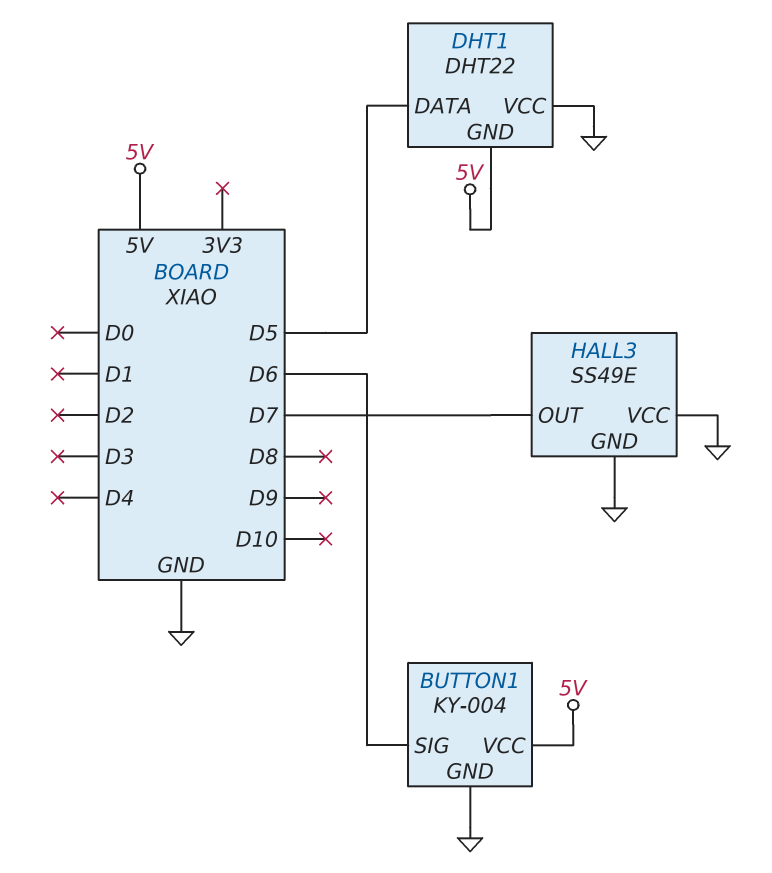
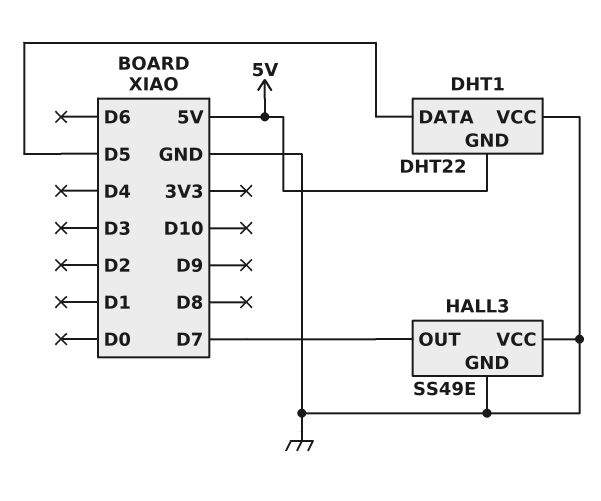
BUTTON1: KY-004 -> none
BUTTON1 pin GND: GND -> none
BUTTON1 pin SIG: D6 -> none
BUTTON1 pin VCC: 5V -> none

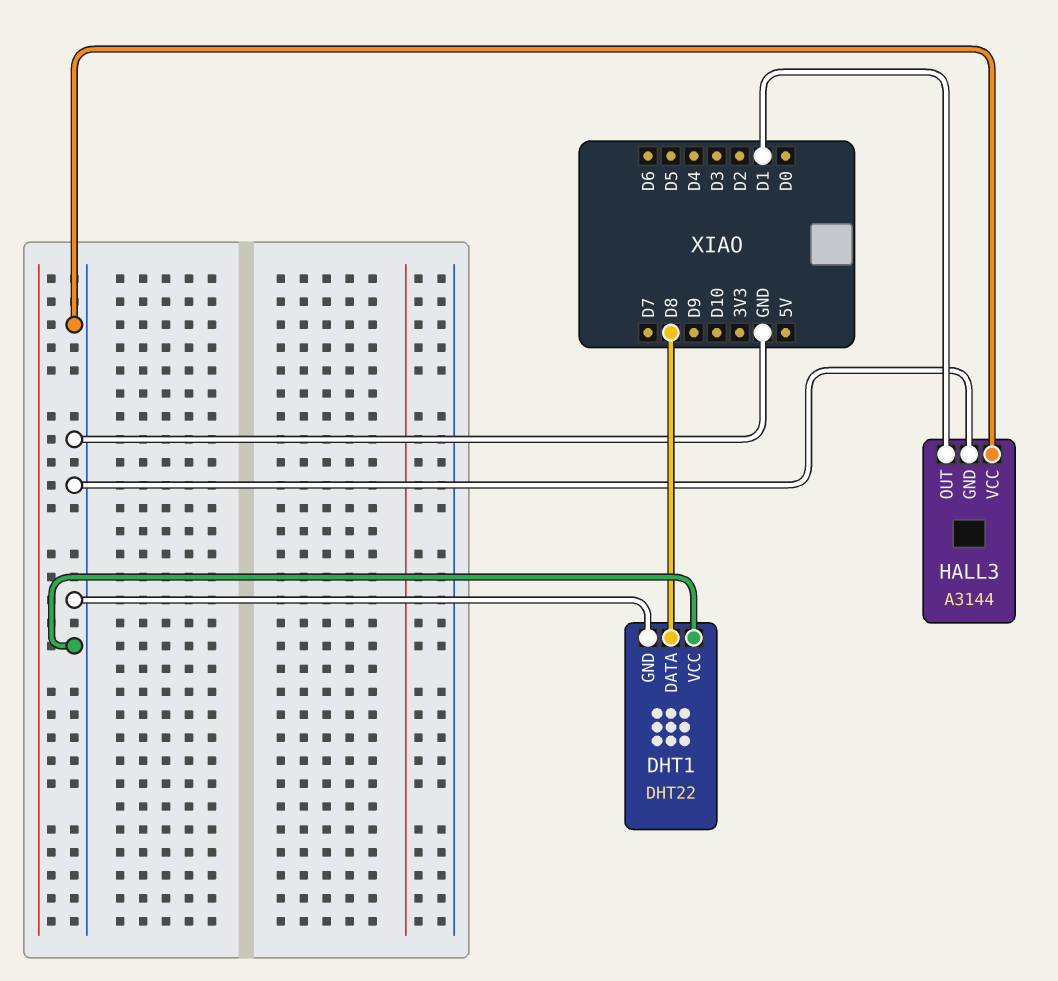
DHT1 pin DATA: D5 -> D8
DHT1 pin GND: 5V -> GND
HALL3: SS49E -> A3144
HALL3 pin OUT: D7 -> D1

